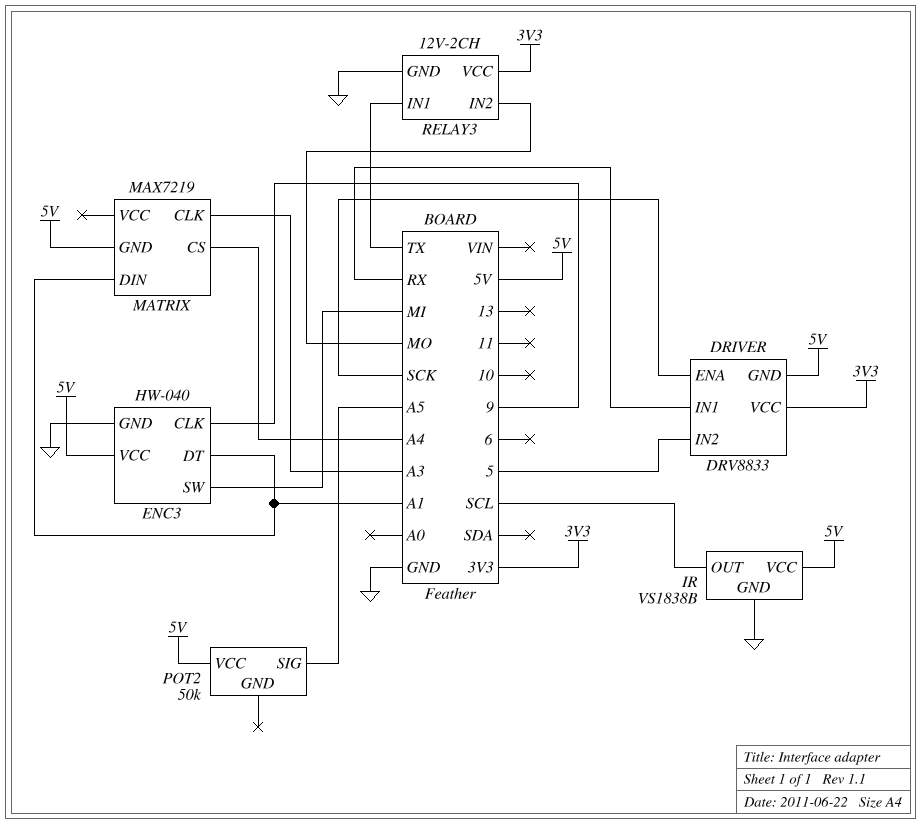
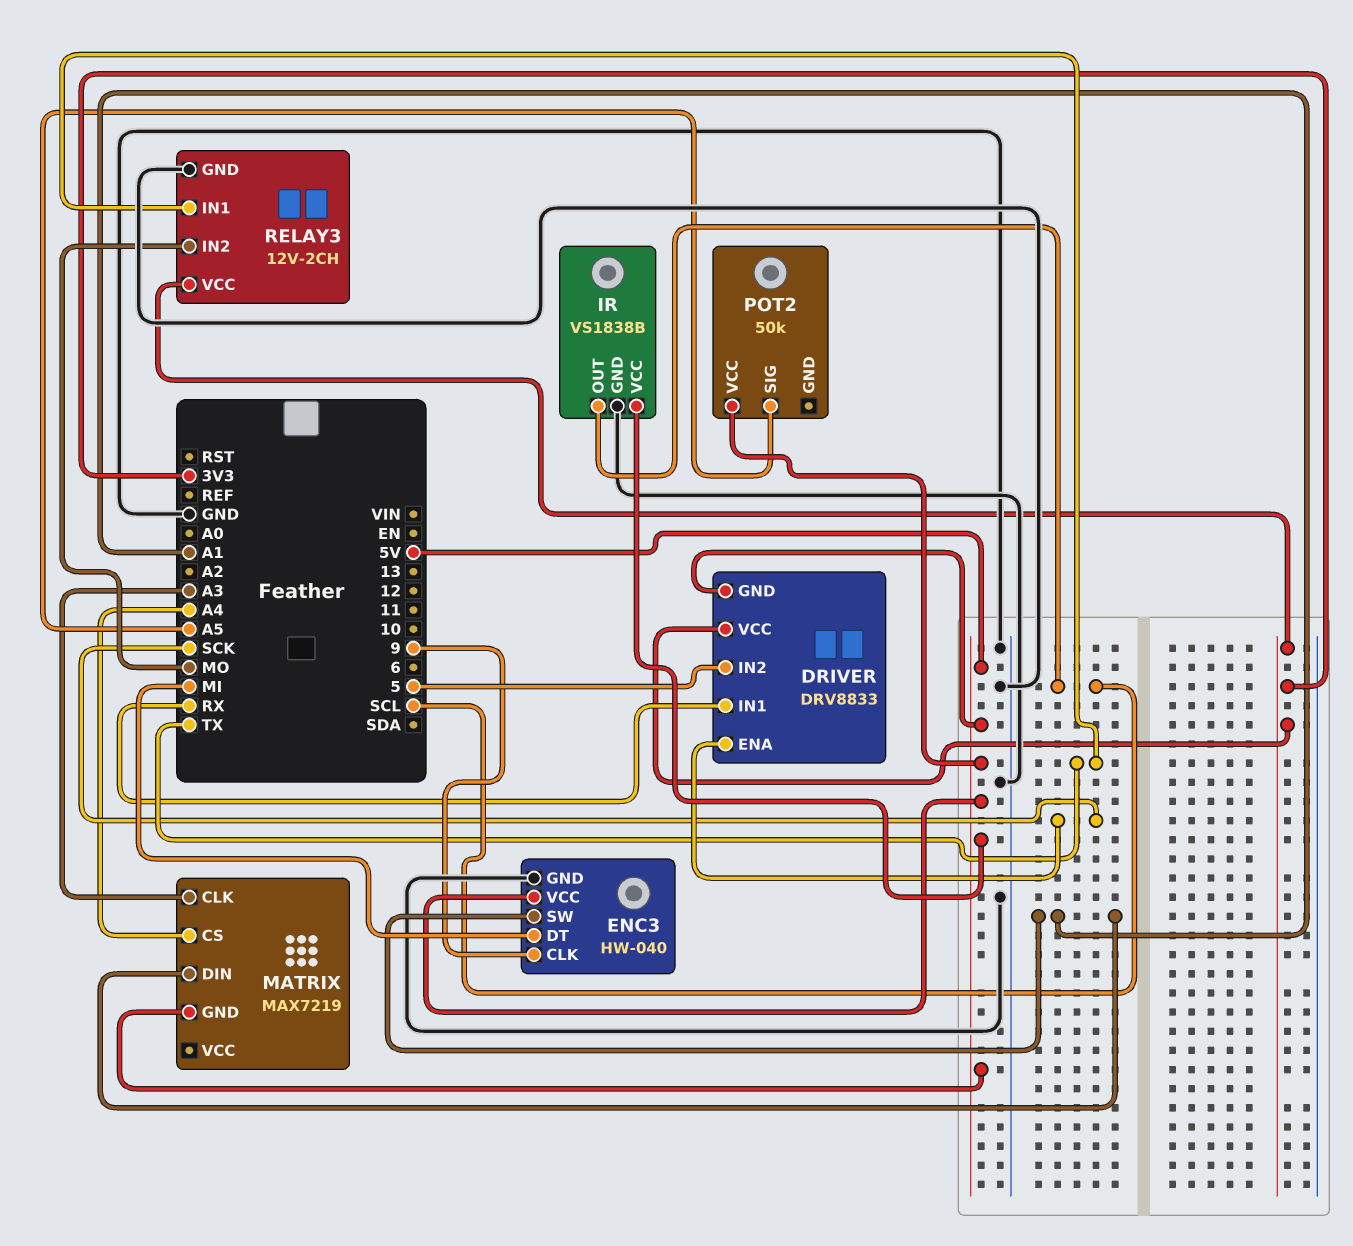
ENC3 pin DT: A1 -> MI
ENC3 pin SW: MI -> A1

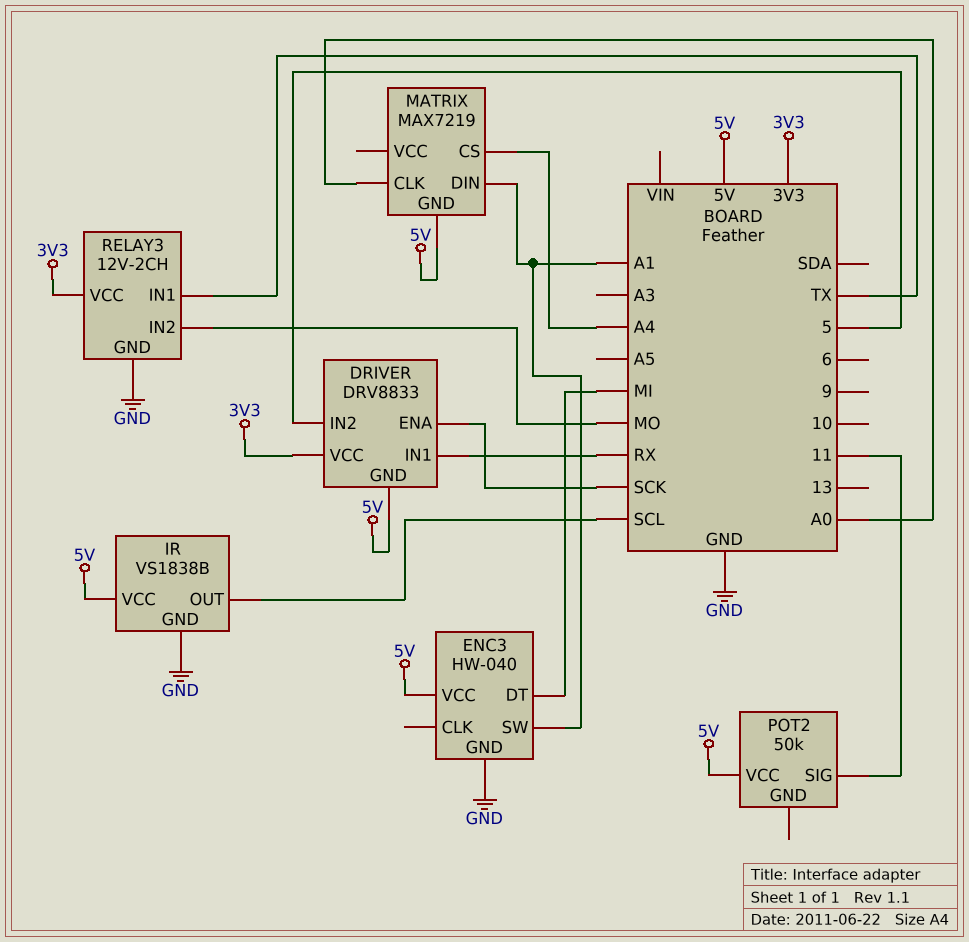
ENC3 pin CLK: 9 -> none
MATRIX pin CLK: A3 -> A0
POT2 pin SIG: A5 -> 11

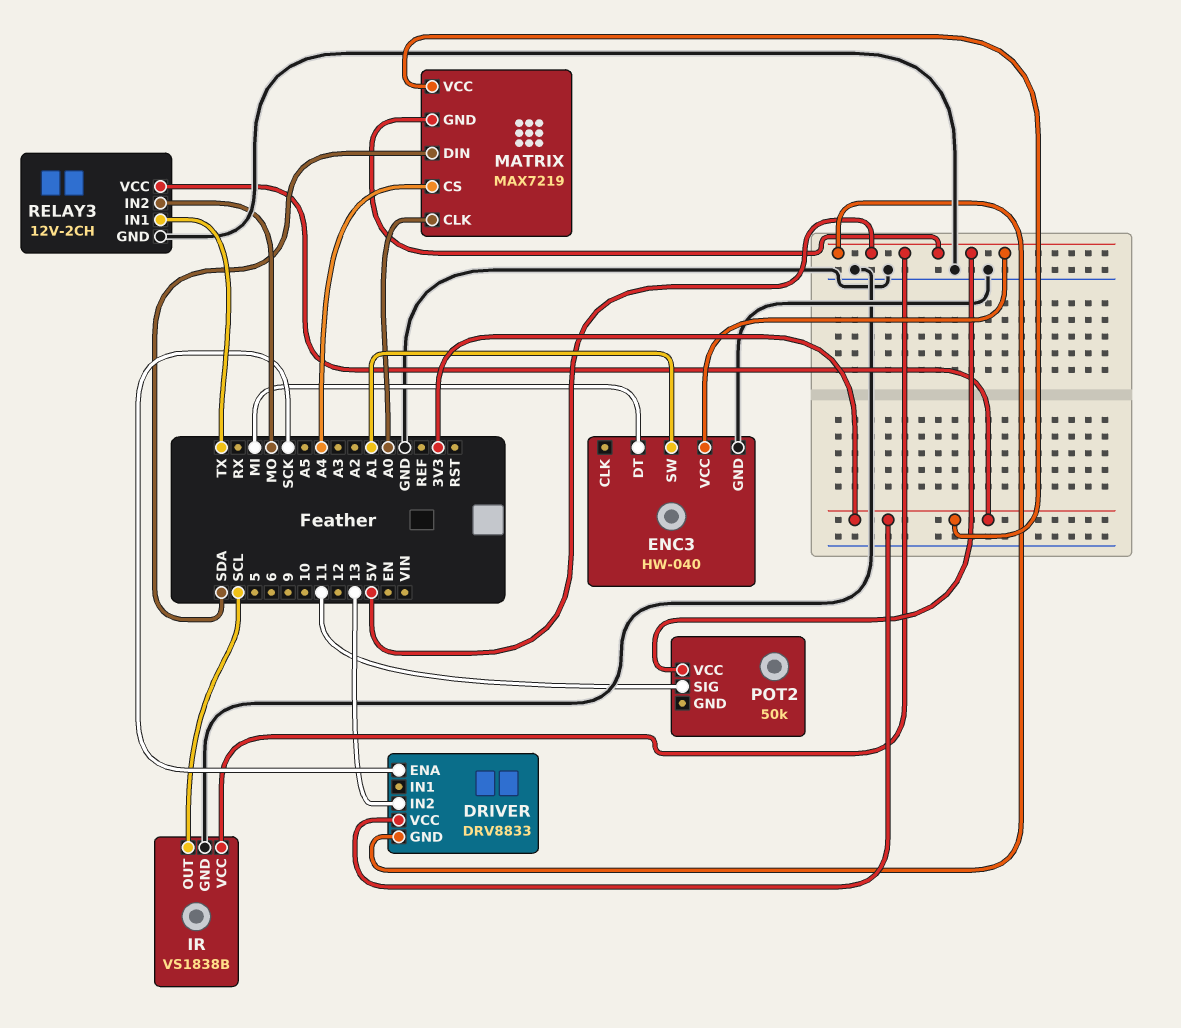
DRIVER pin IN1: RX -> none
DRIVER pin IN2: 5 -> 13
MATRIX pin DIN: A1 -> SDA
MATRIX pin VCC: none -> 3V3

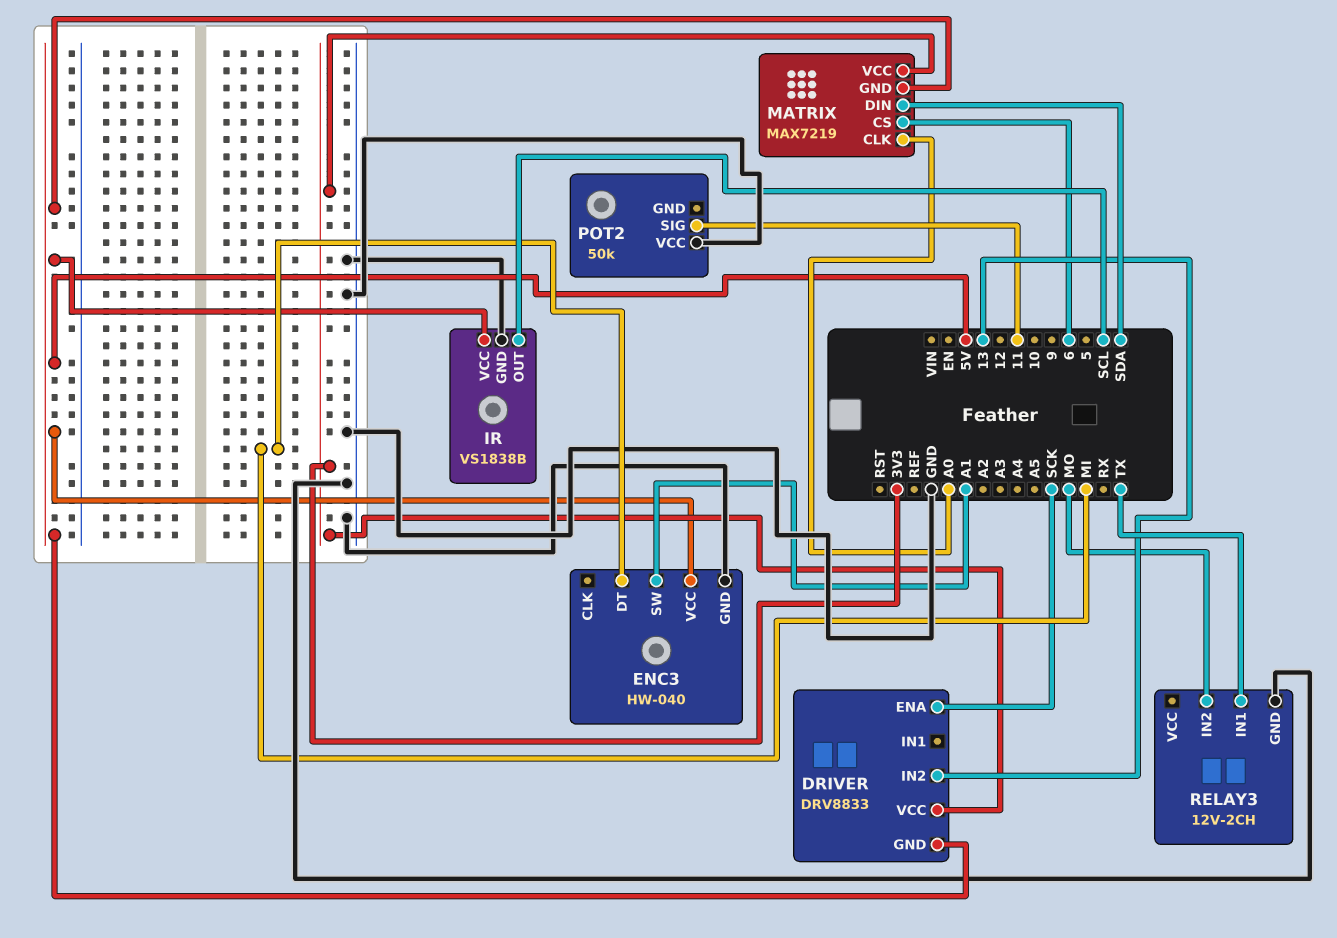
MATRIX pin CS: A4 -> 6
POT2 pin VCC: 5V -> GND
RELAY3 pin VCC: 3V3 -> none

